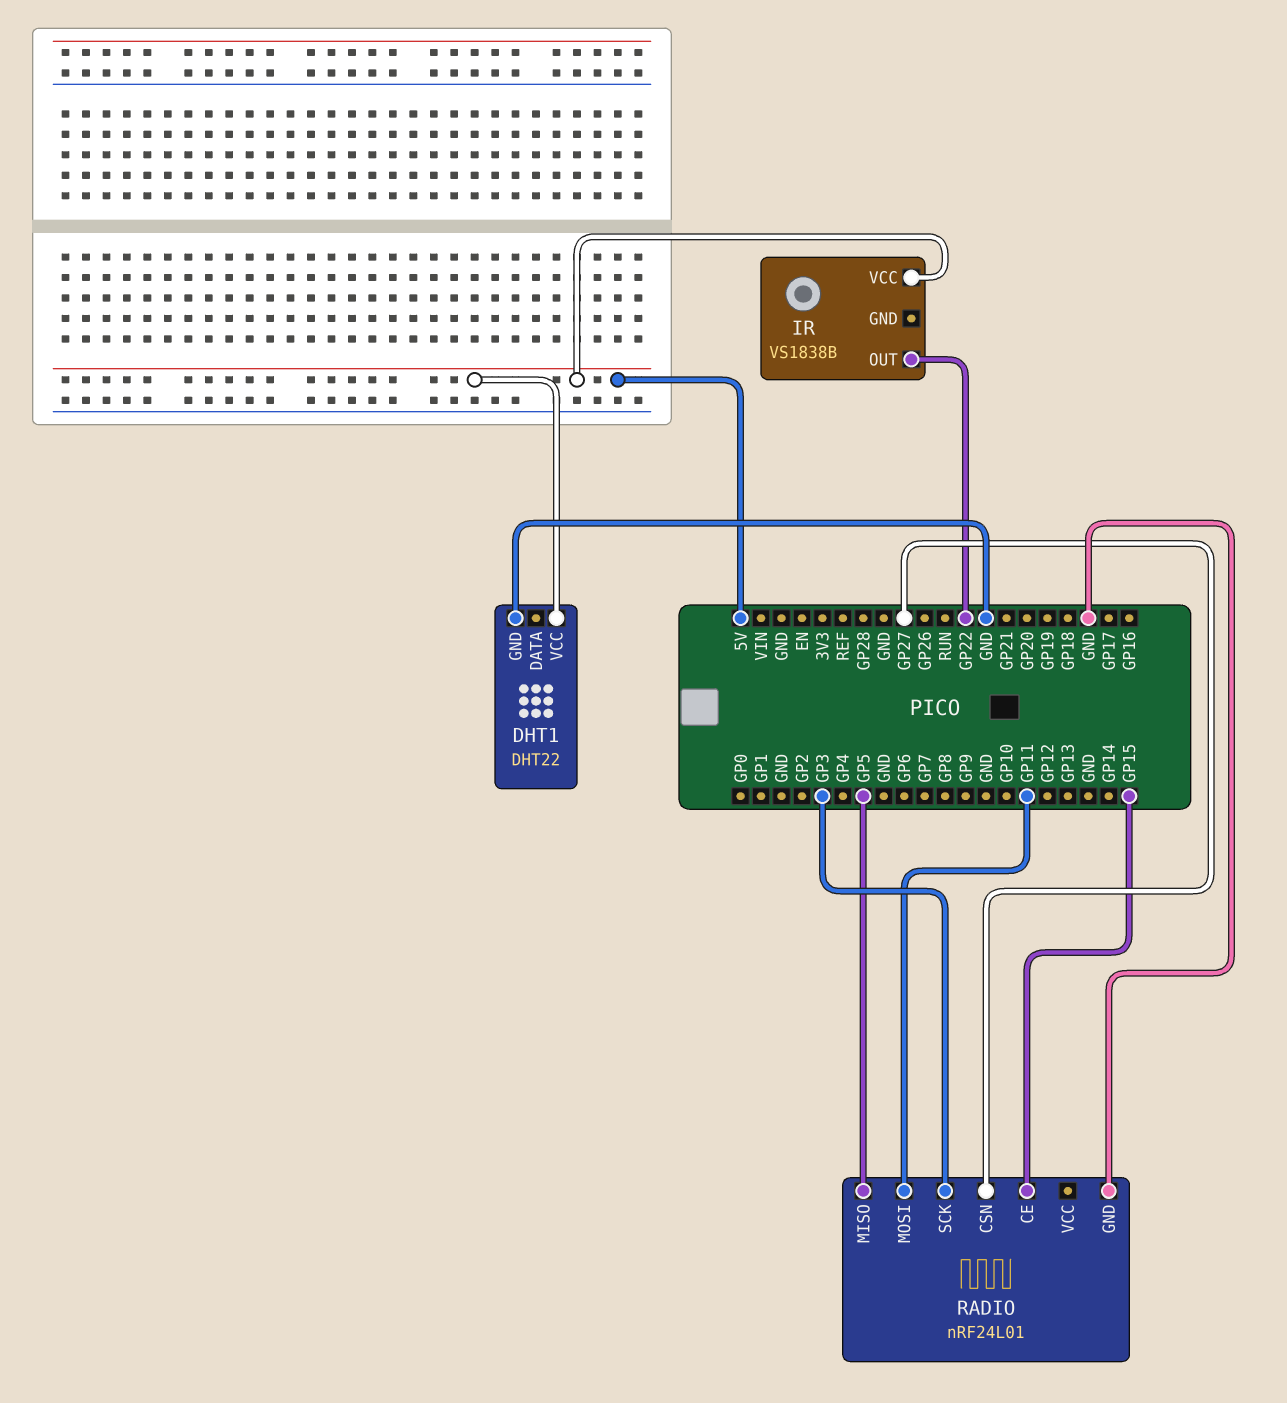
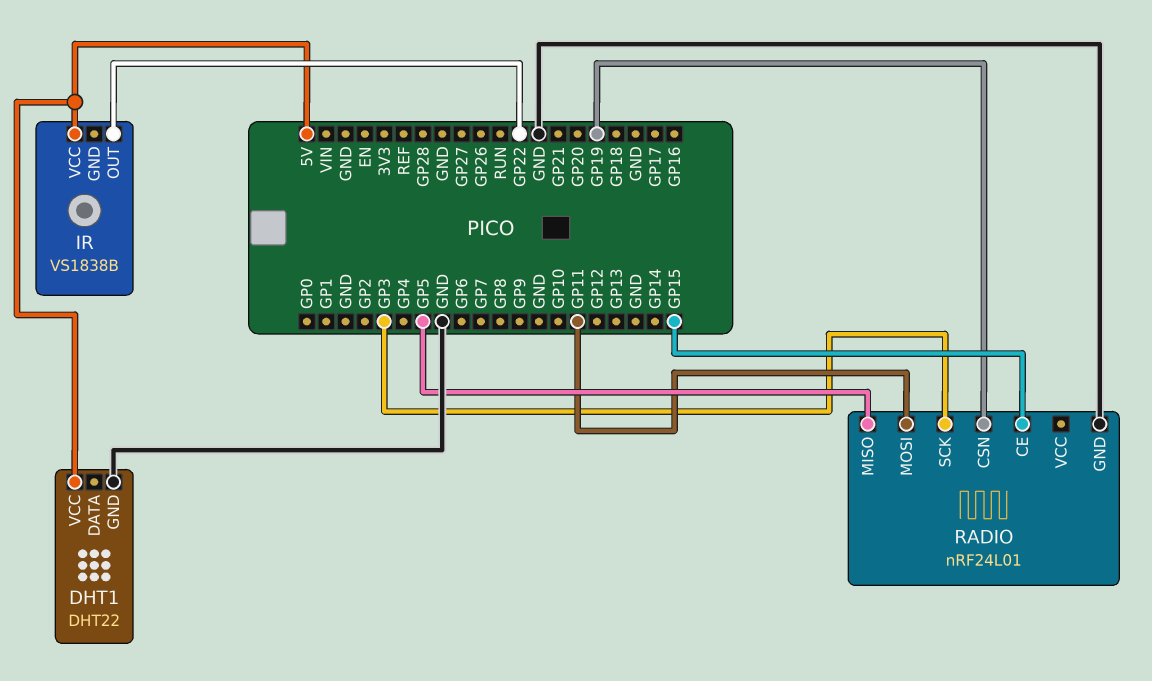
RADIO pin CSN: GP27 -> GP19

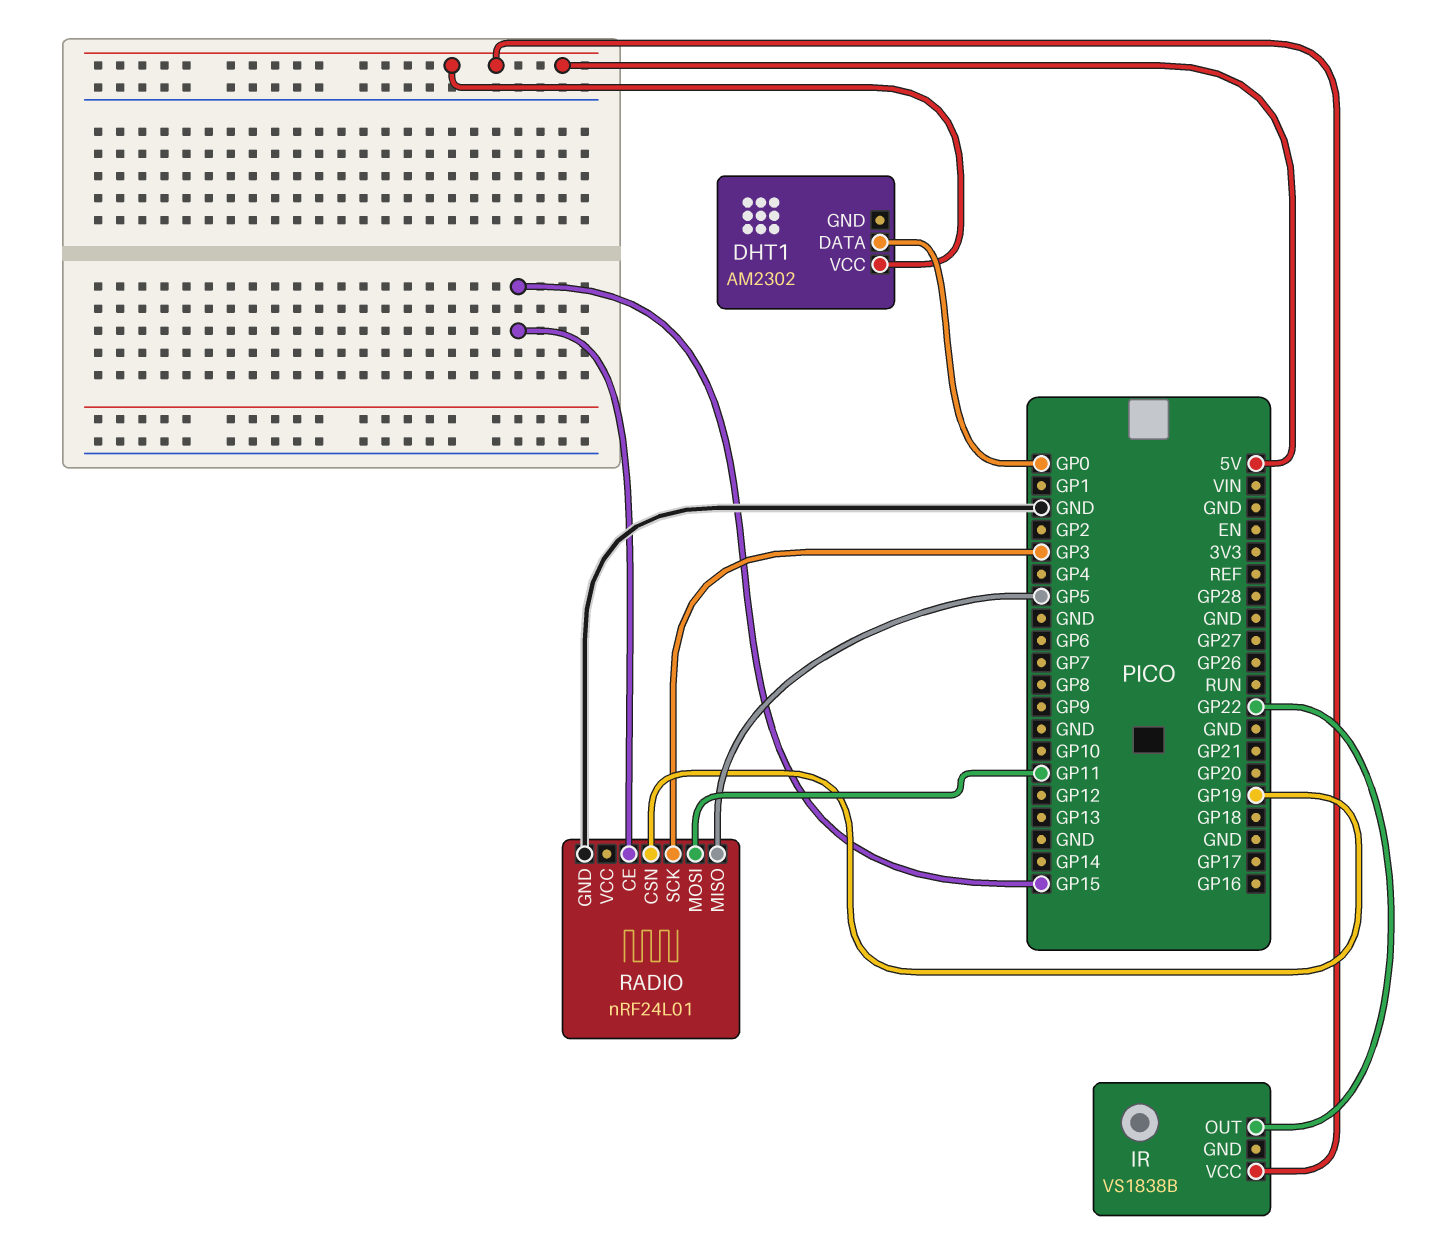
DHT1: DHT22 -> AM2302
DHT1 pin DATA: none -> GP0
DHT1 pin GND: GND -> none

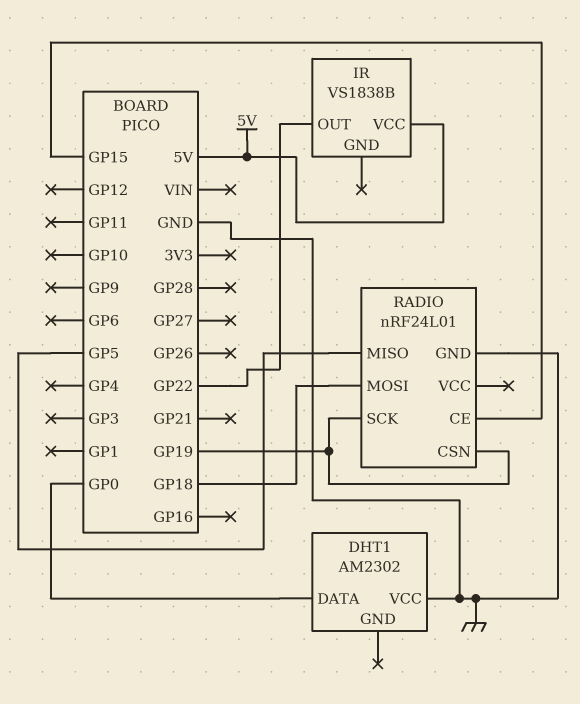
DHT1 pin VCC: 5V -> GND
RADIO pin MOSI: GP11 -> GP18
RADIO pin SCK: GP3 -> GP19

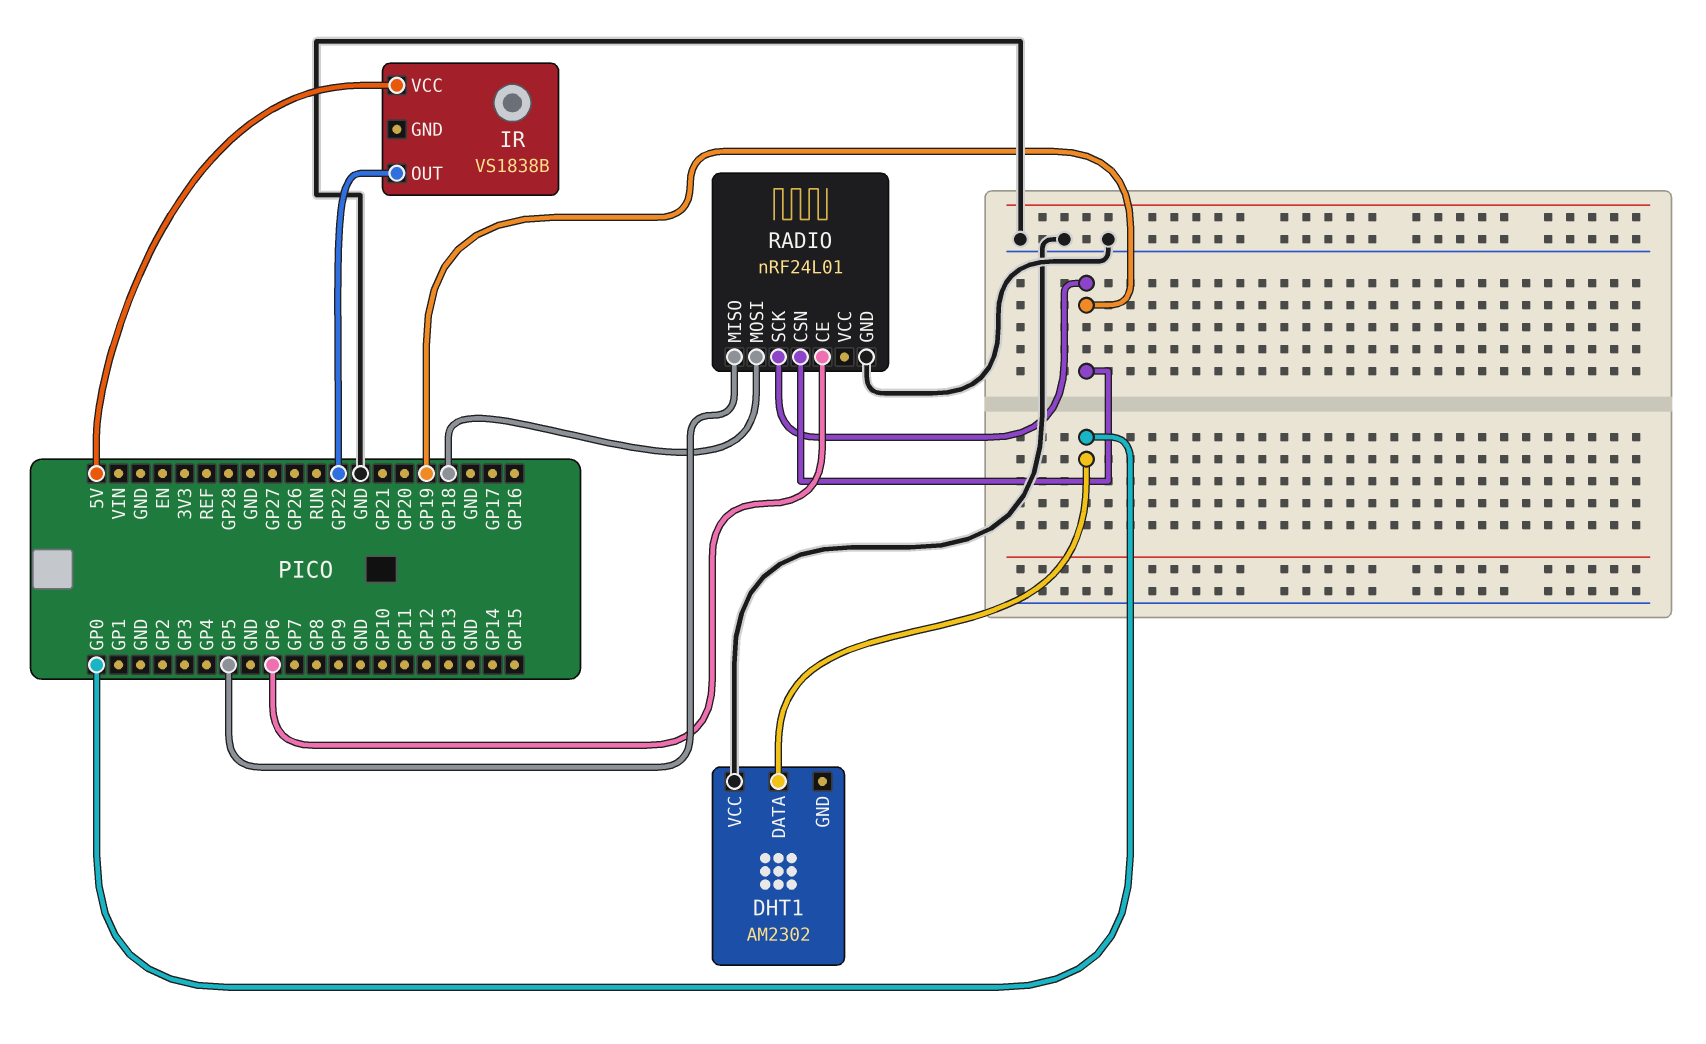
RADIO pin CE: GP15 -> GP6

